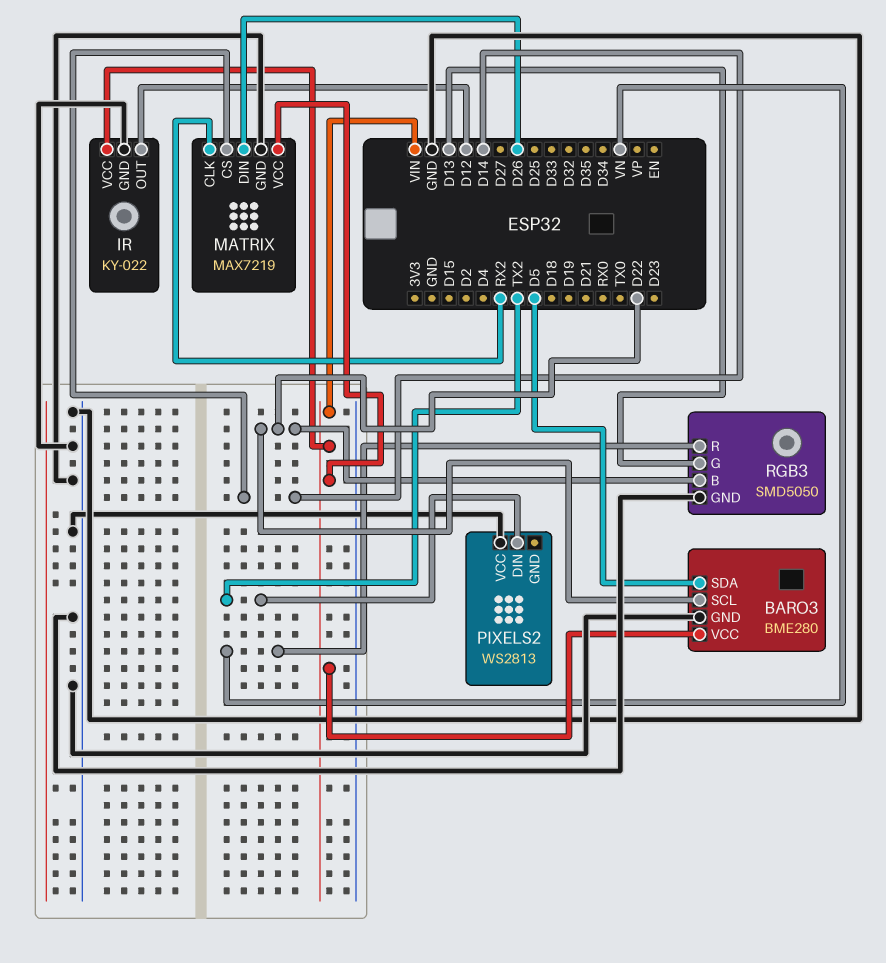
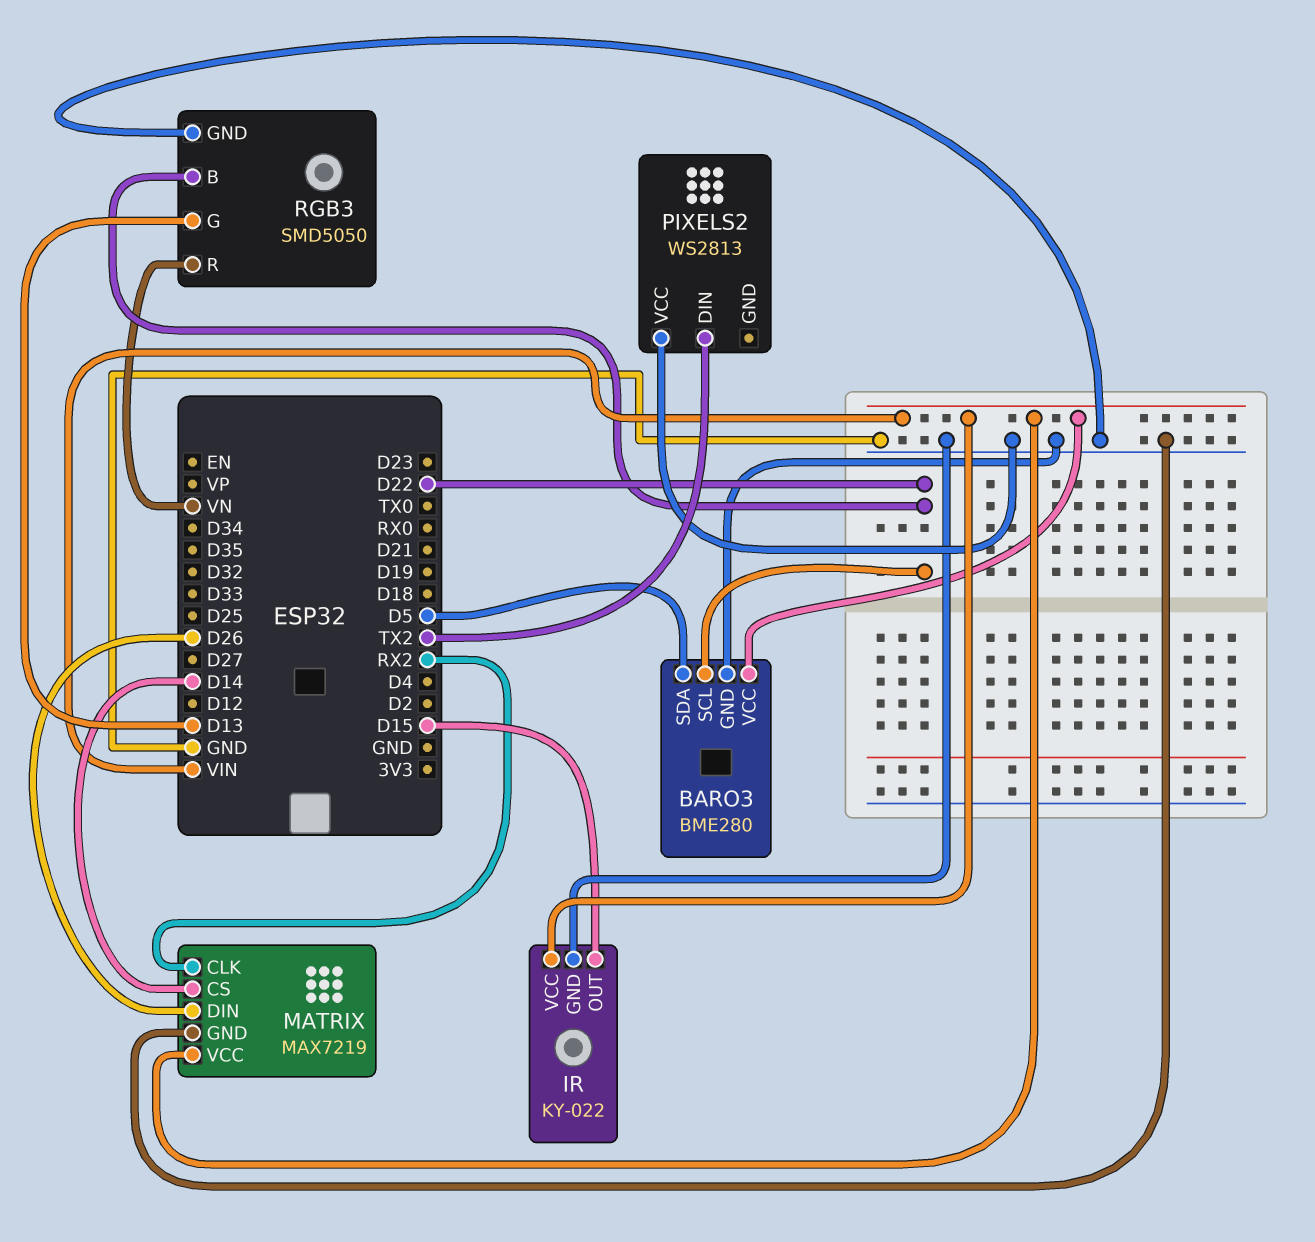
IR pin OUT: D12 -> D15

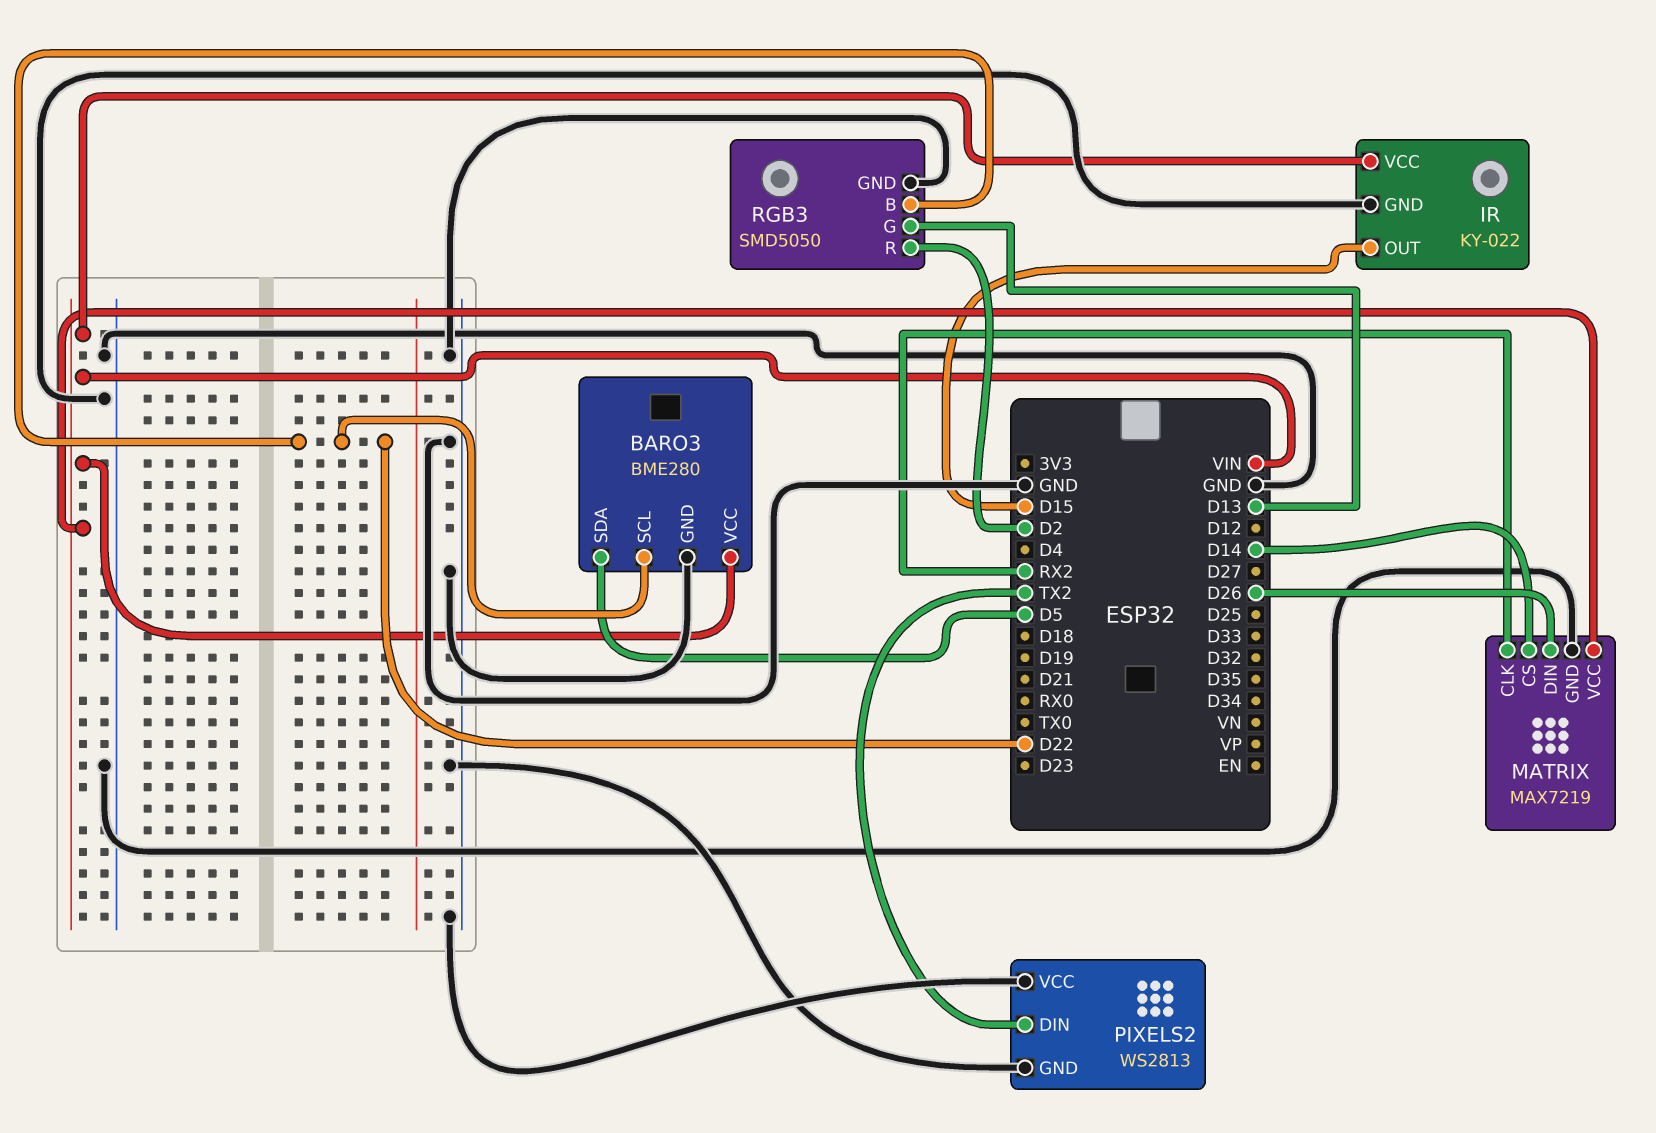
PIXELS2 pin GND: none -> GND
RGB3 pin R: VN -> D2

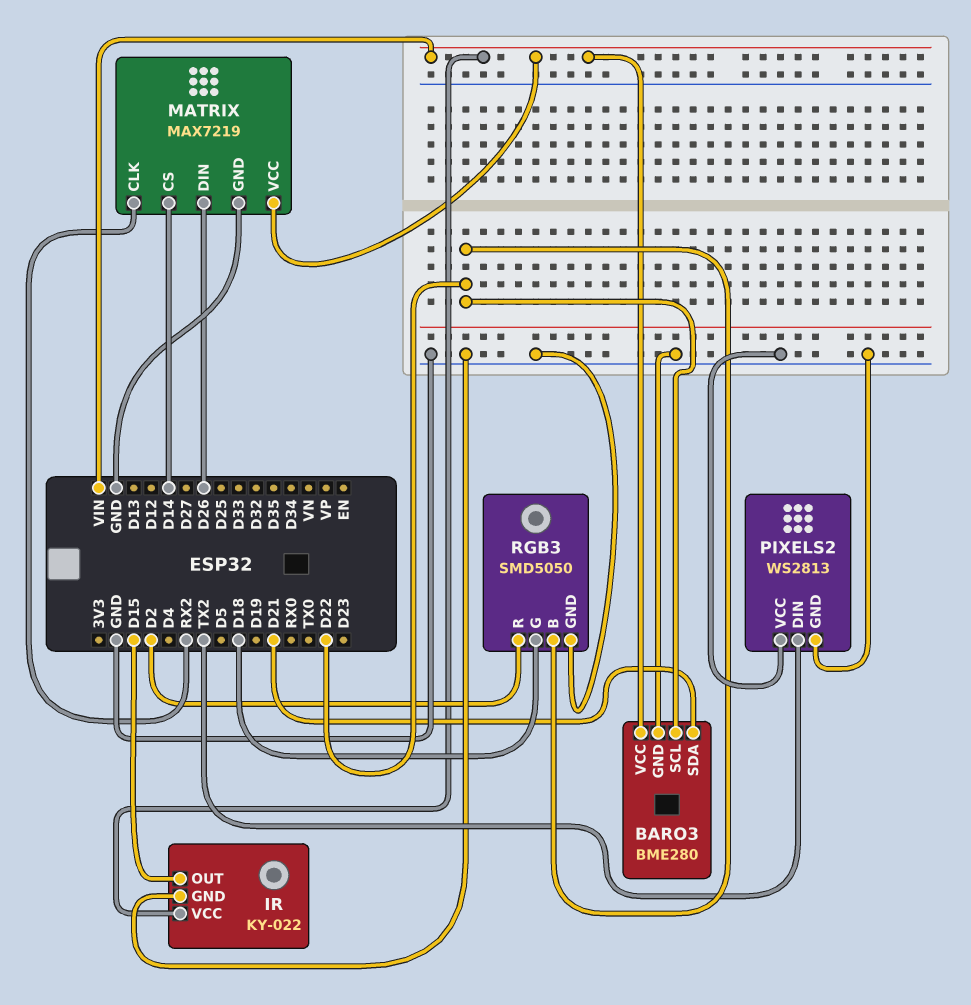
BARO3 pin SDA: D5 -> D21
RGB3 pin G: D13 -> D18

